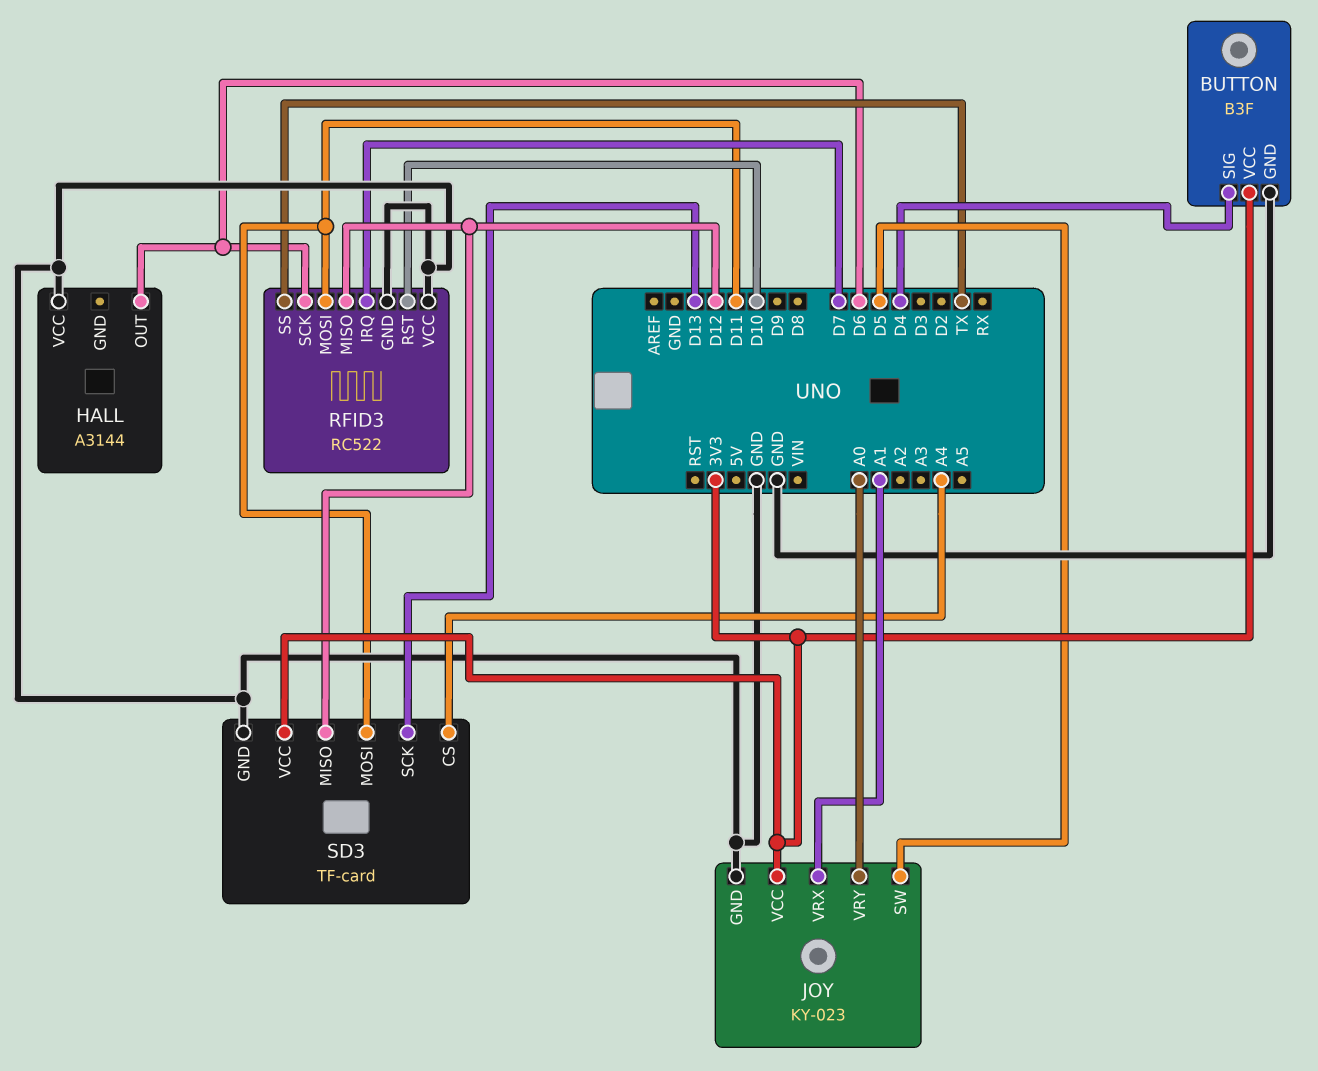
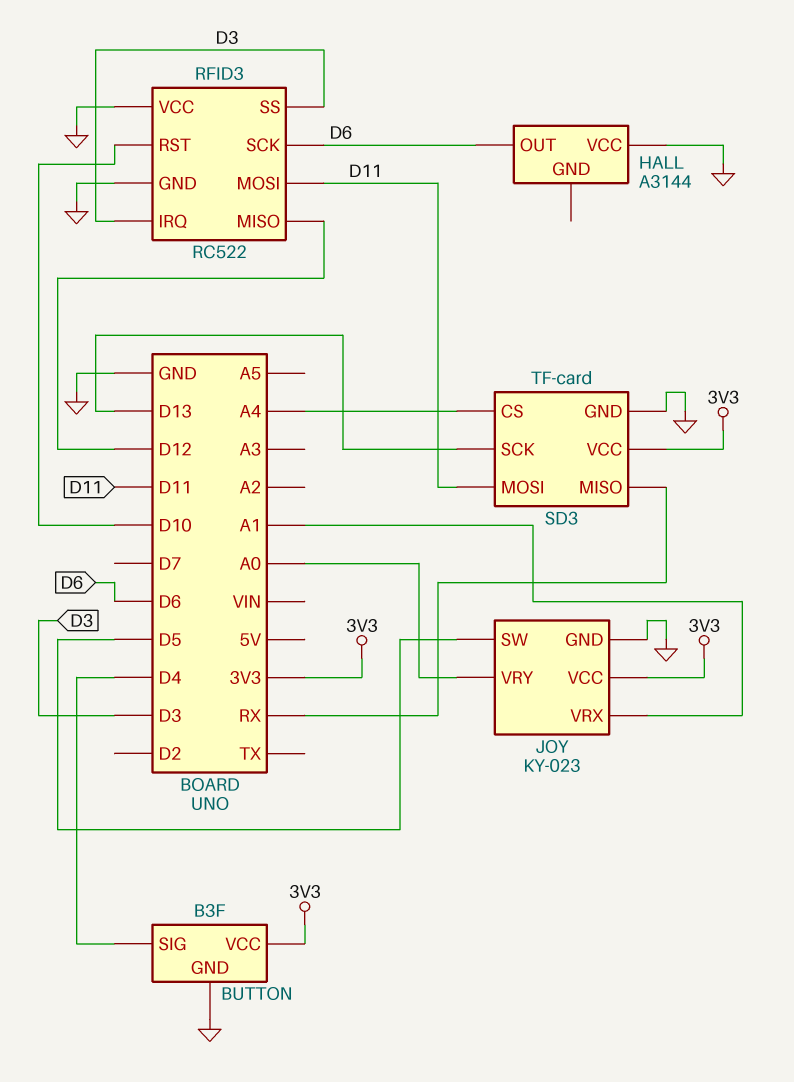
RFID3 pin IRQ: D7 -> D3
RFID3 pin SS: TX -> D3
SD3 pin MISO: D12 -> RX

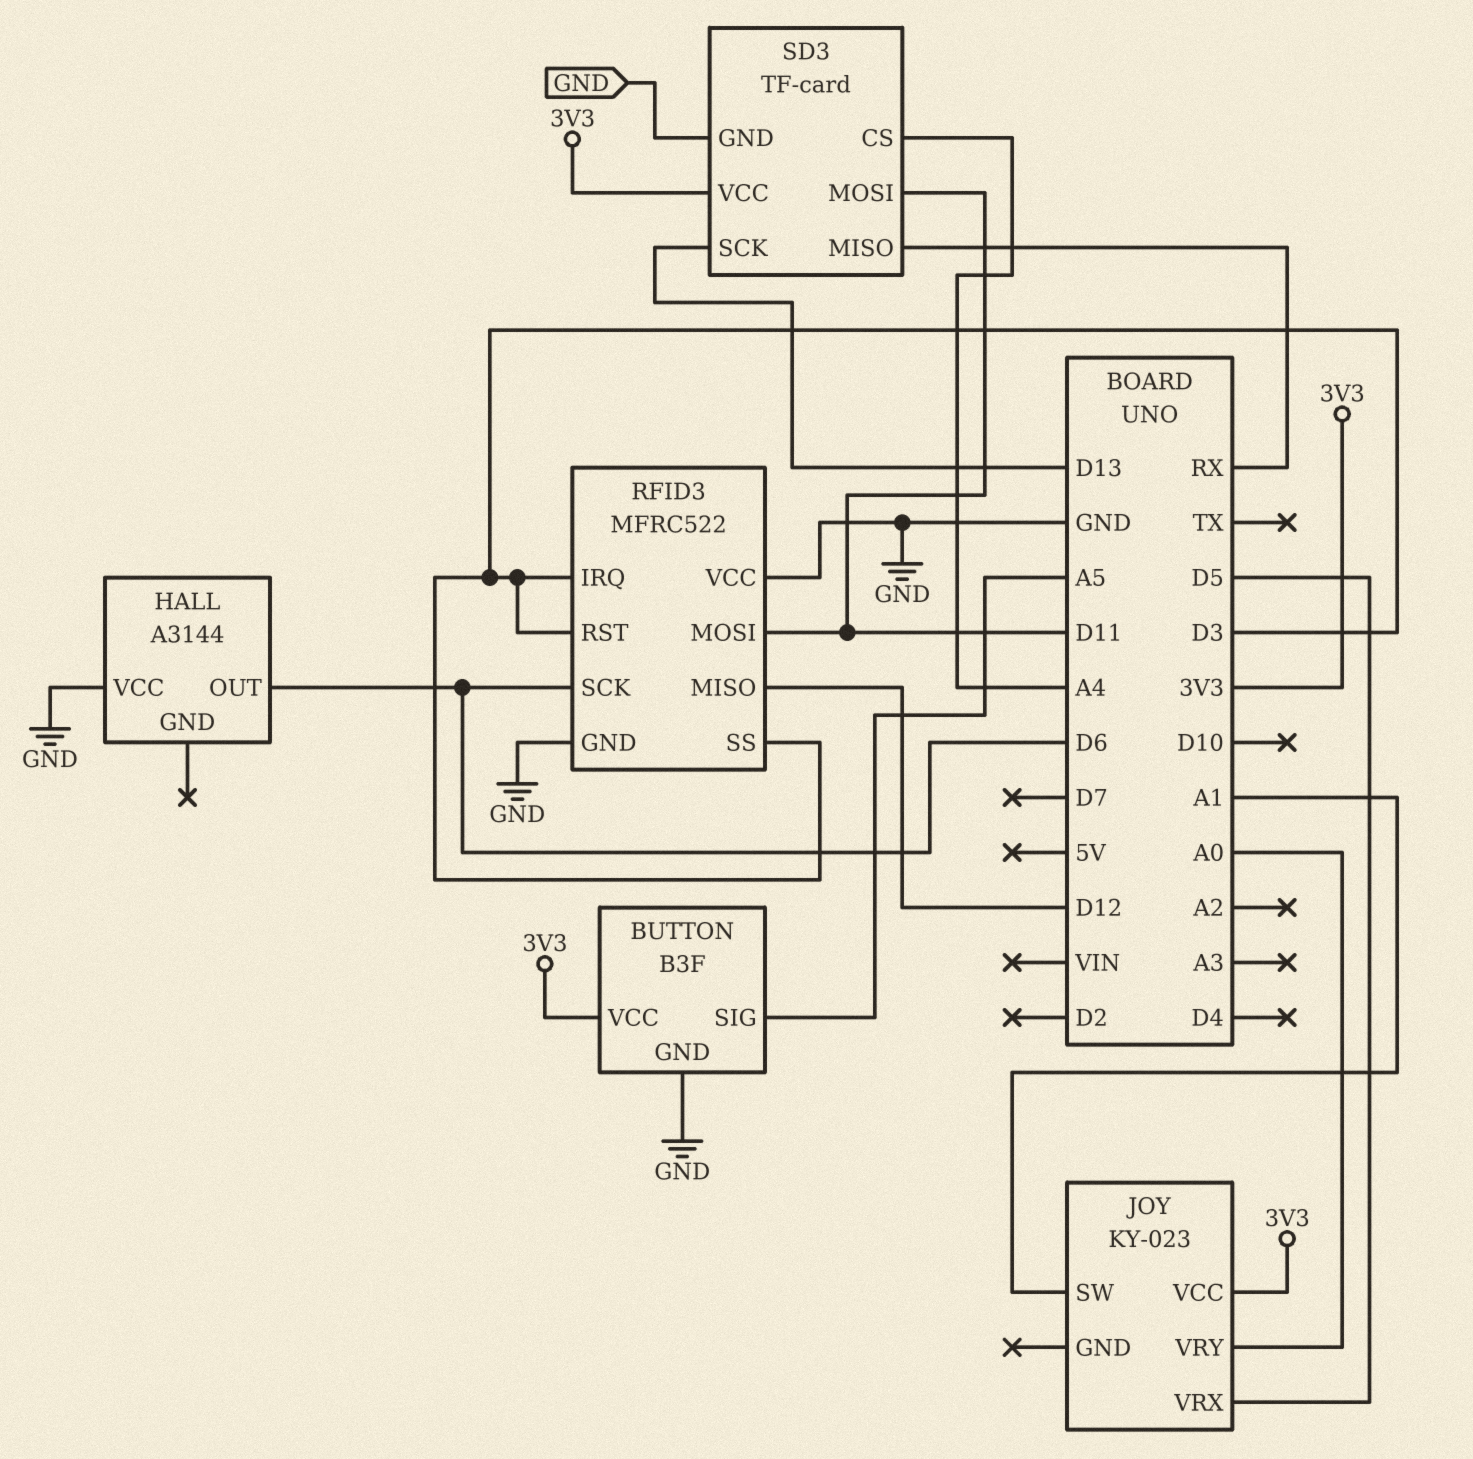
BUTTON pin SIG: D4 -> A5
JOY pin GND: GND -> none
JOY pin SW: D5 -> A1
JOY pin VRX: A1 -> D5
RFID3: RC522 -> MFRC522
RFID3 pin RST: D10 -> D3

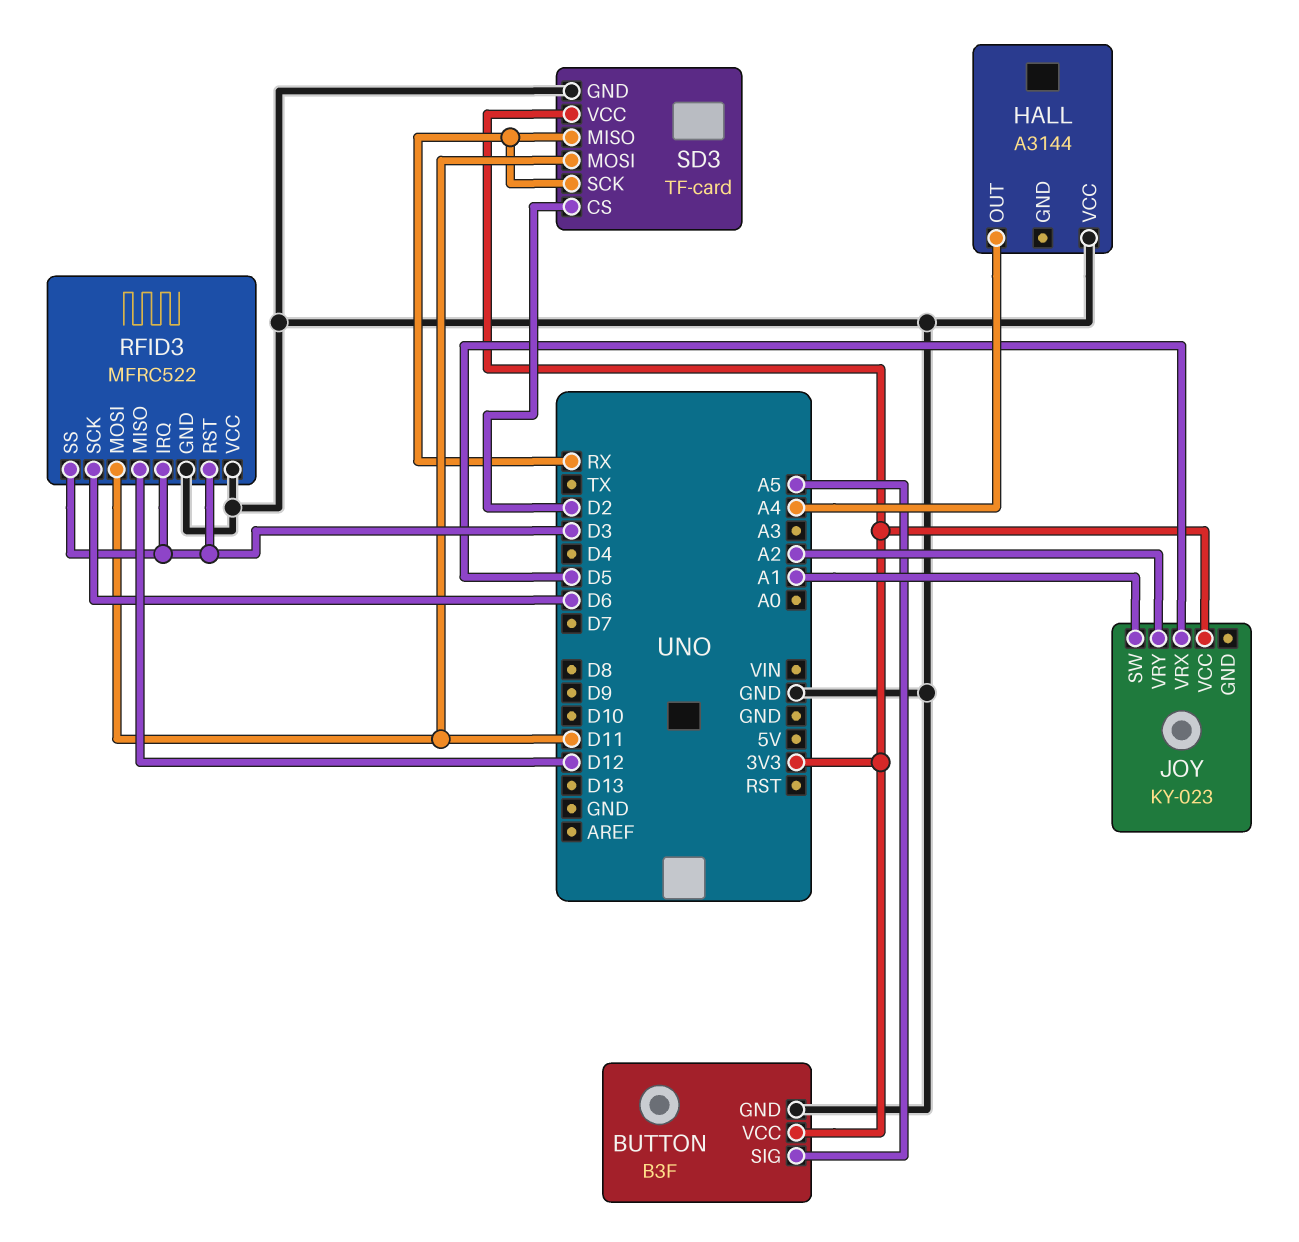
HALL pin OUT: D6 -> A4
JOY pin VRY: A0 -> A2
SD3 pin CS: A4 -> D2
SD3 pin SCK: D13 -> RX

